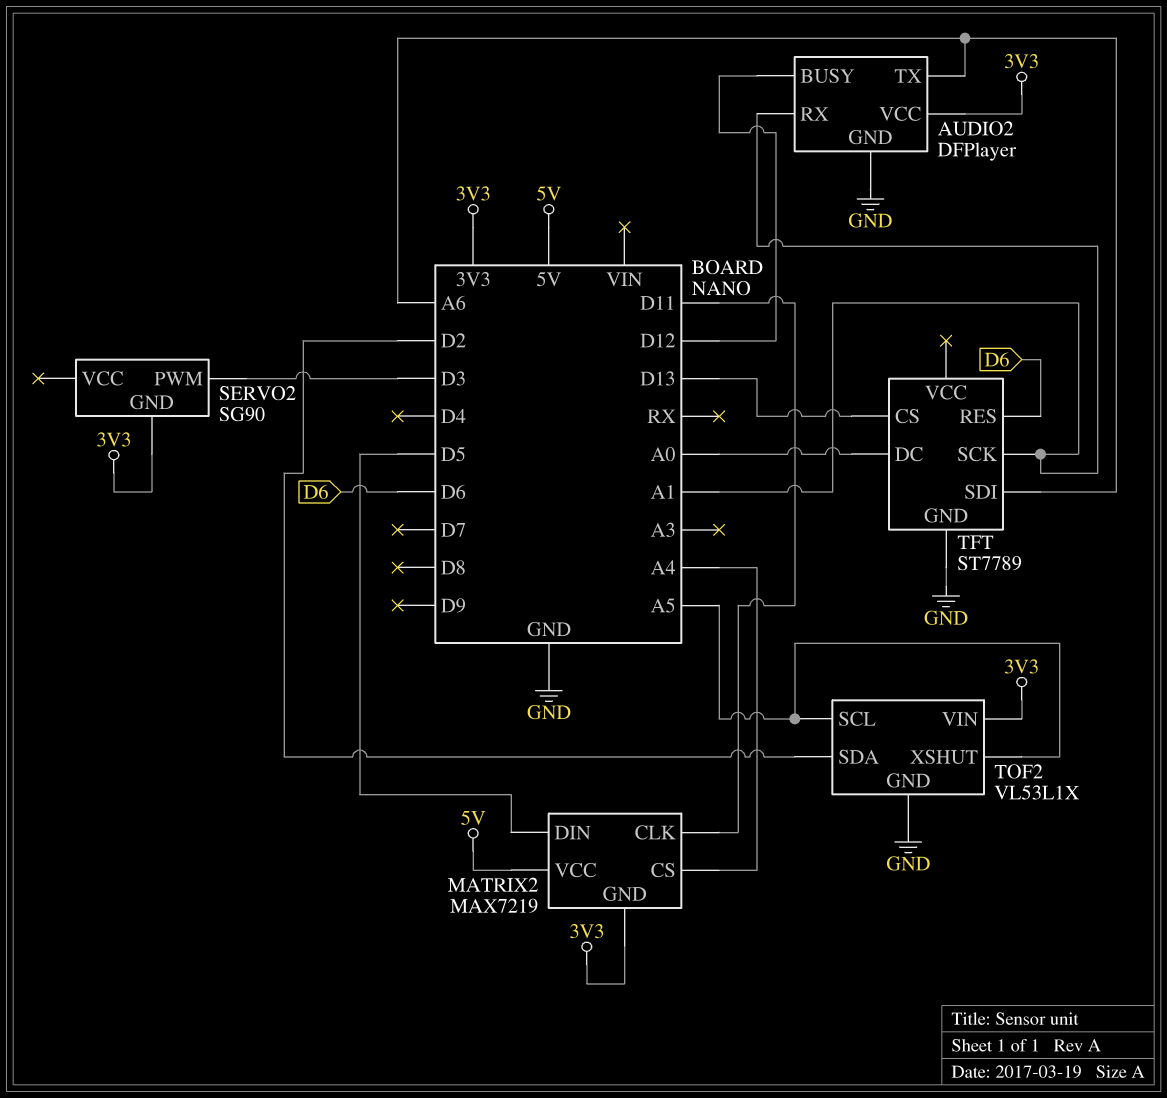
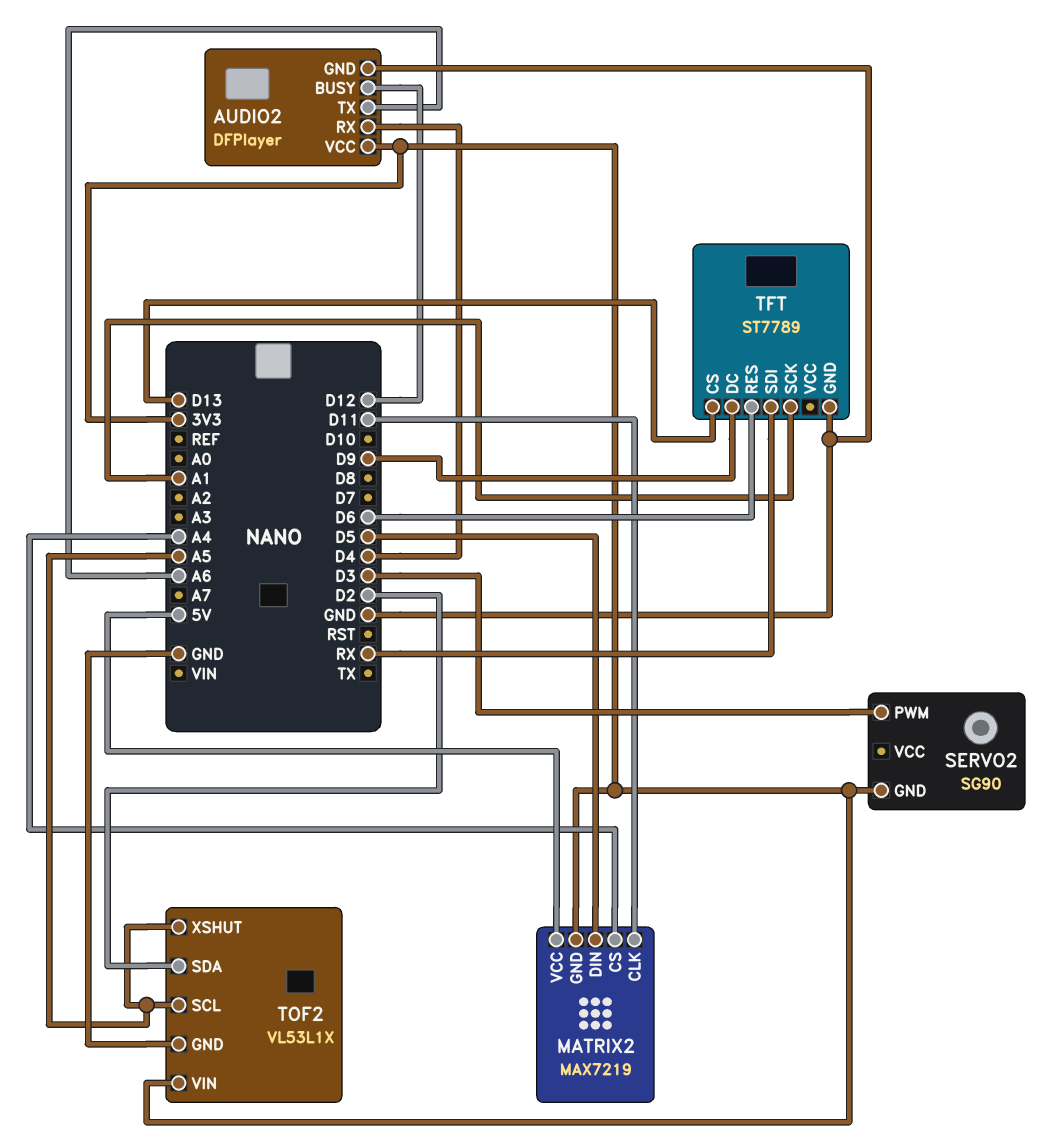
AUDIO2 pin RX: A1 -> D4
TFT pin DC: A0 -> D9
TFT pin SDI: A6 -> RX

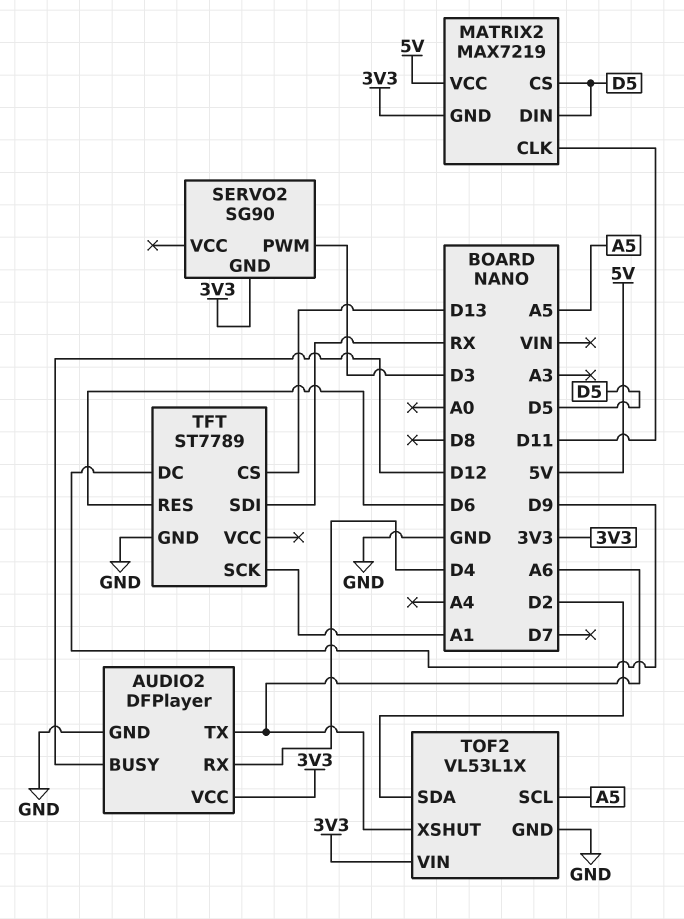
MATRIX2 pin CS: A4 -> D5
TOF2 pin XSHUT: A5 -> A6

